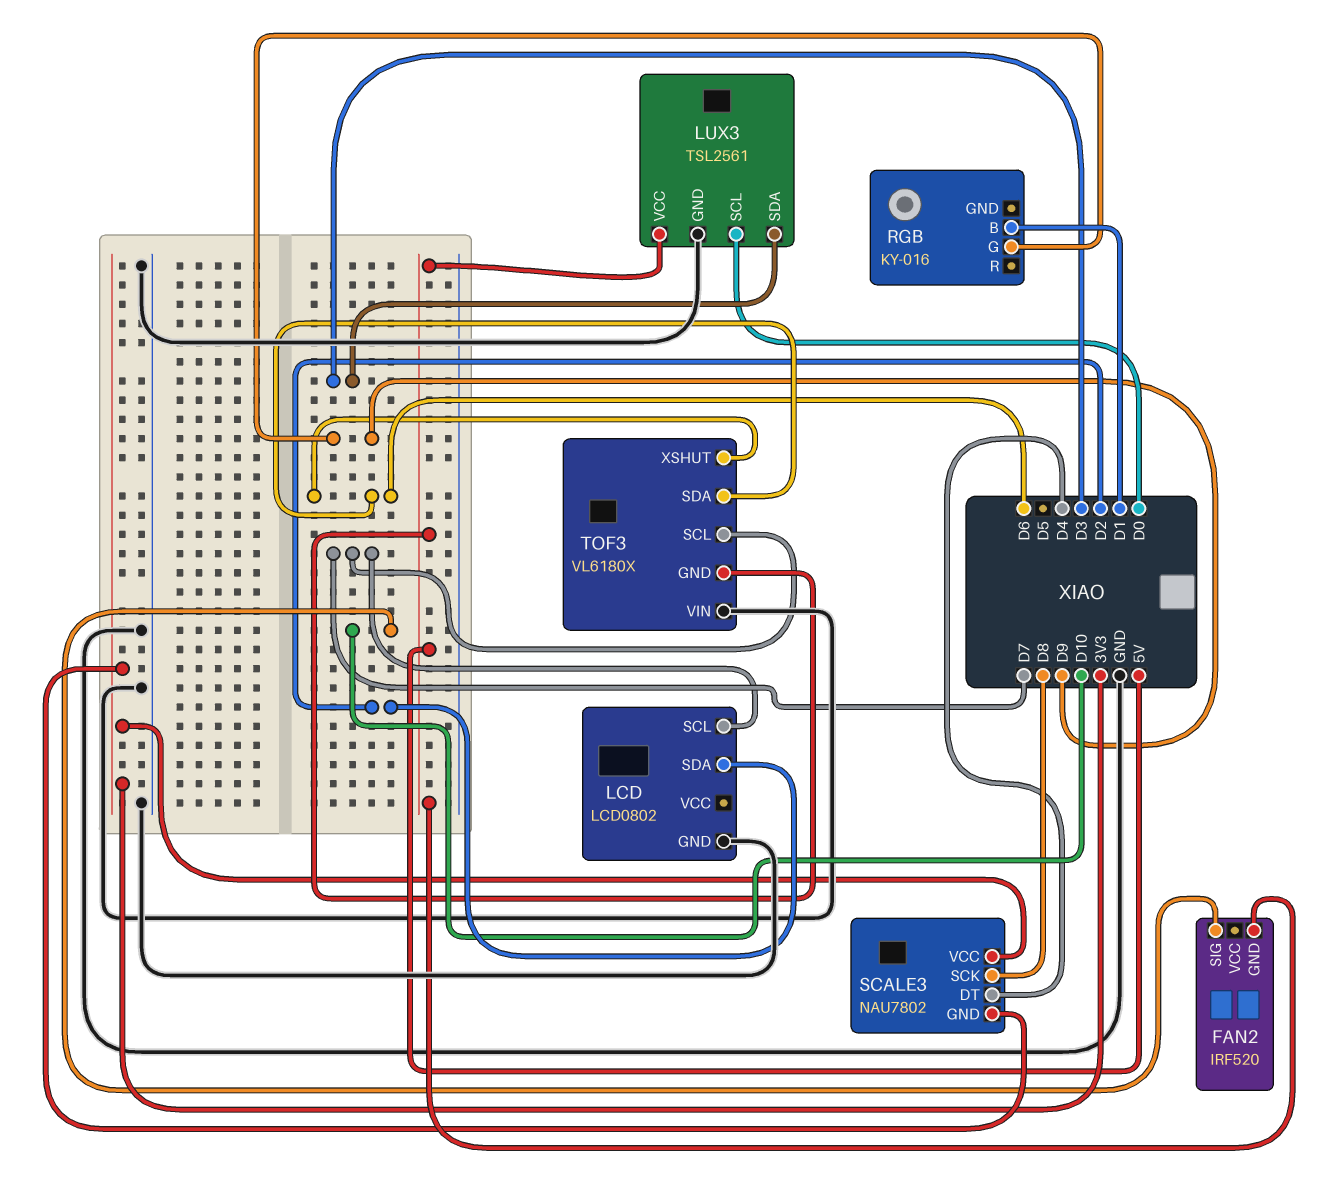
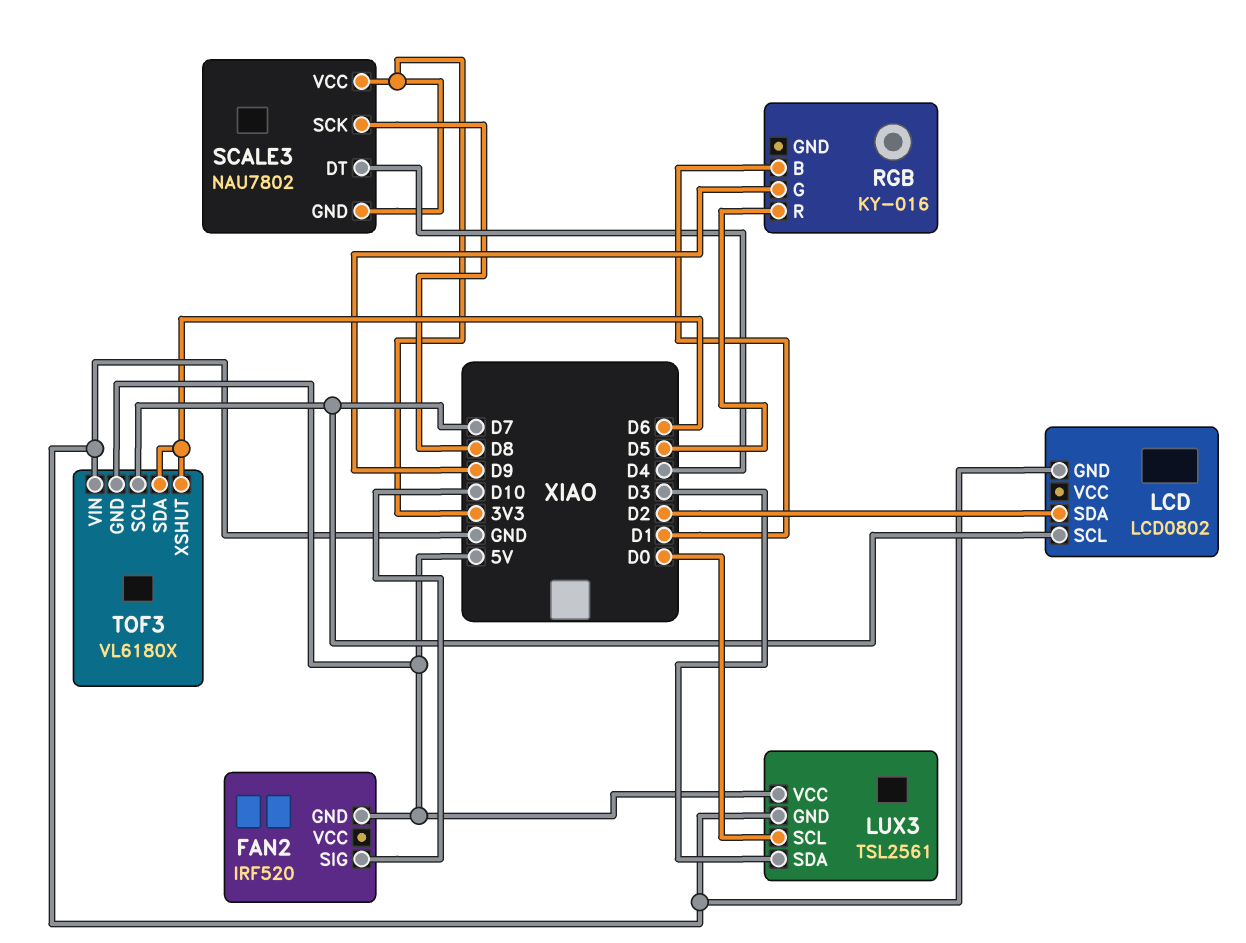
RGB pin R: none -> D5

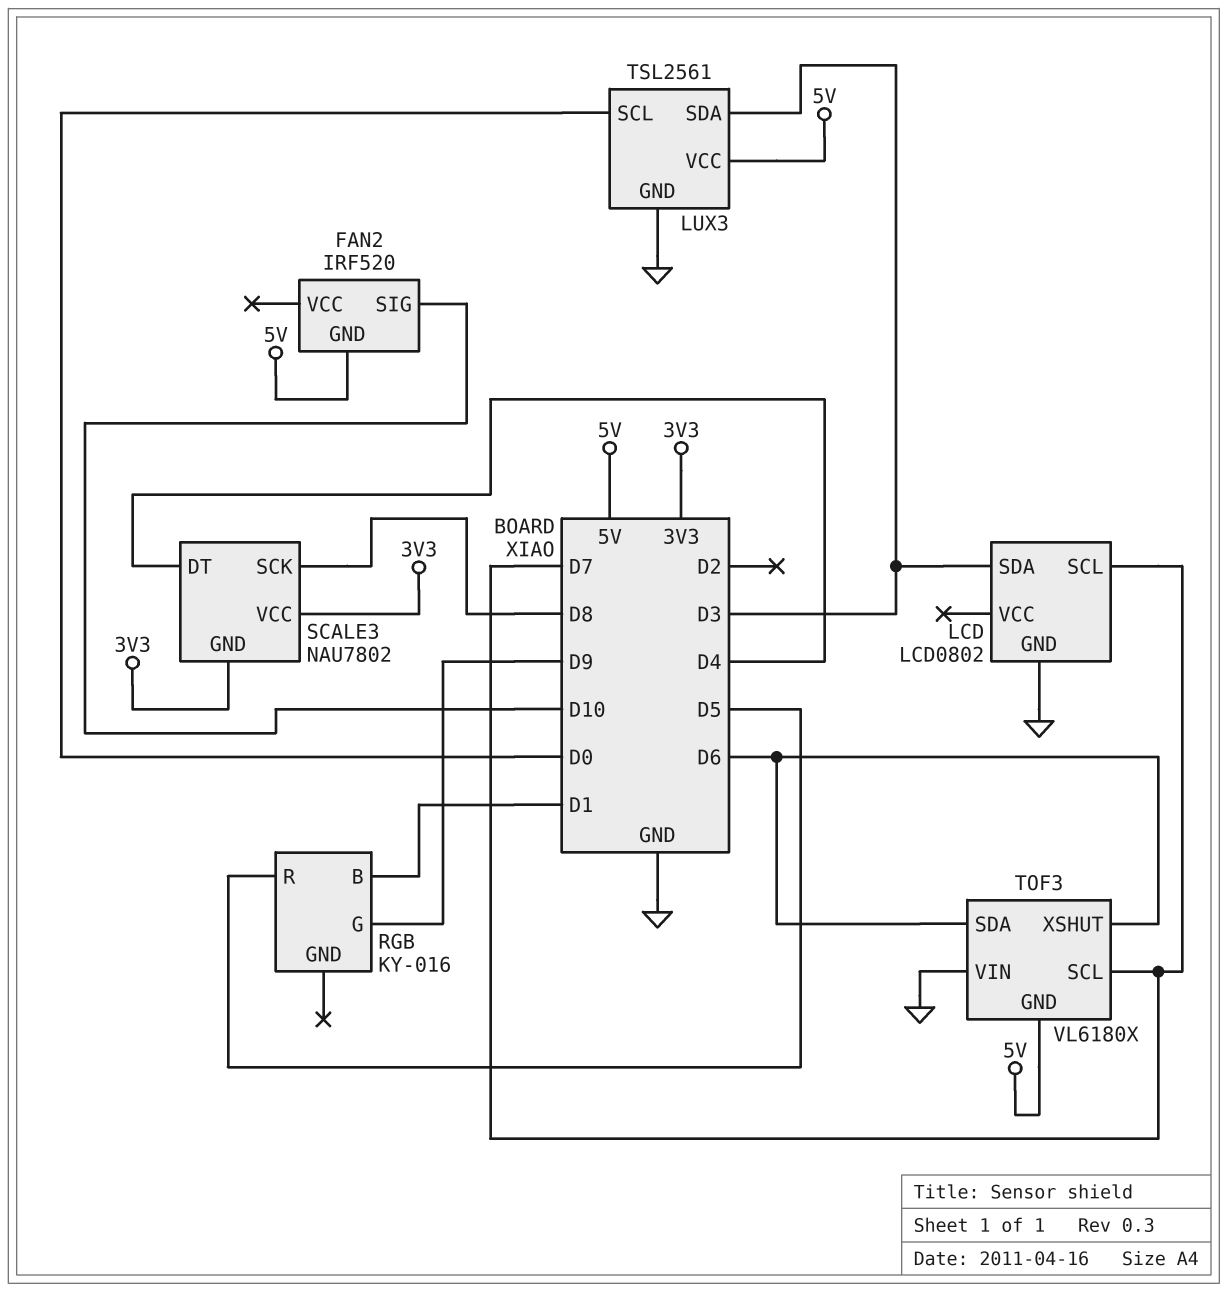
LCD pin SDA: D2 -> D3

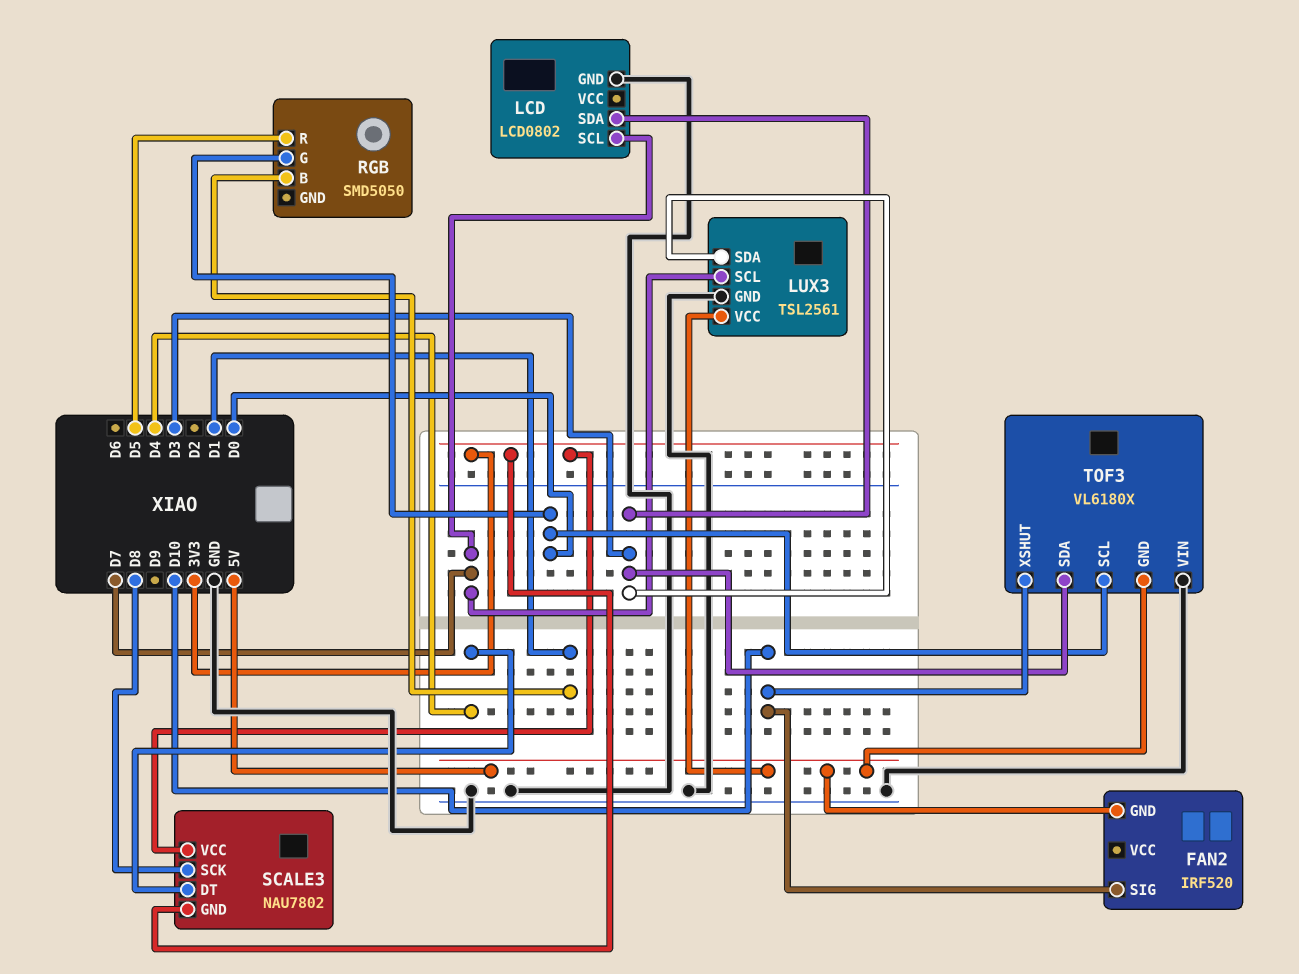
LUX3 pin SCL: D0 -> D7
RGB: KY-016 -> SMD5050
RGB pin G: D9 -> D0
TOF3 pin SCL: D7 -> D0
TOF3 pin SDA: D6 -> D3
TOF3 pin XSHUT: D6 -> D10

